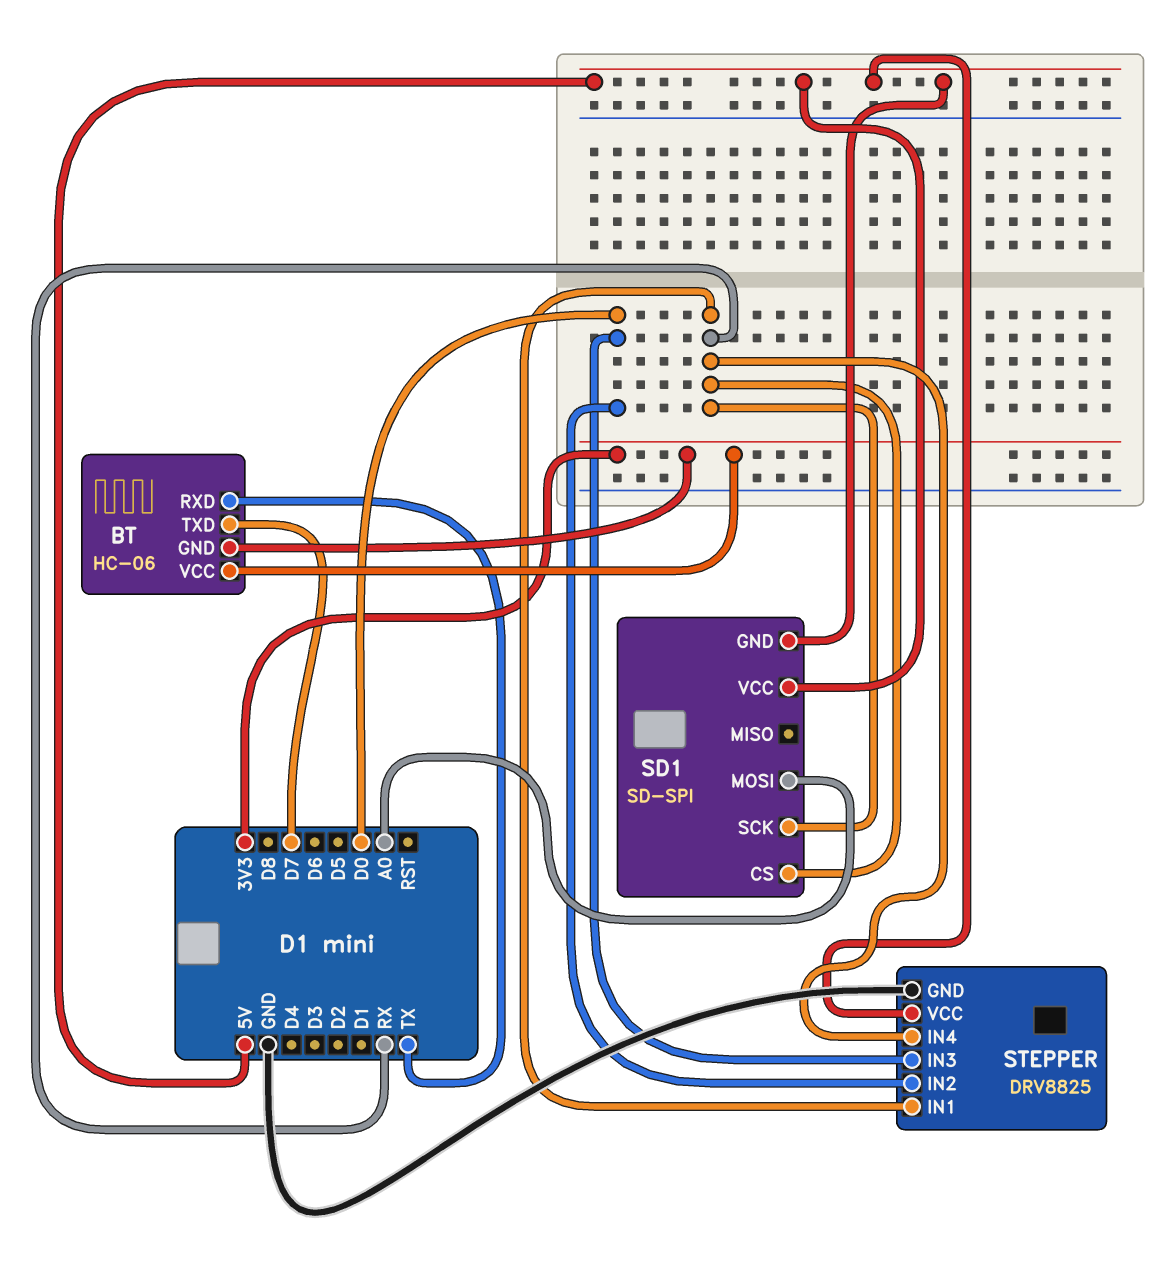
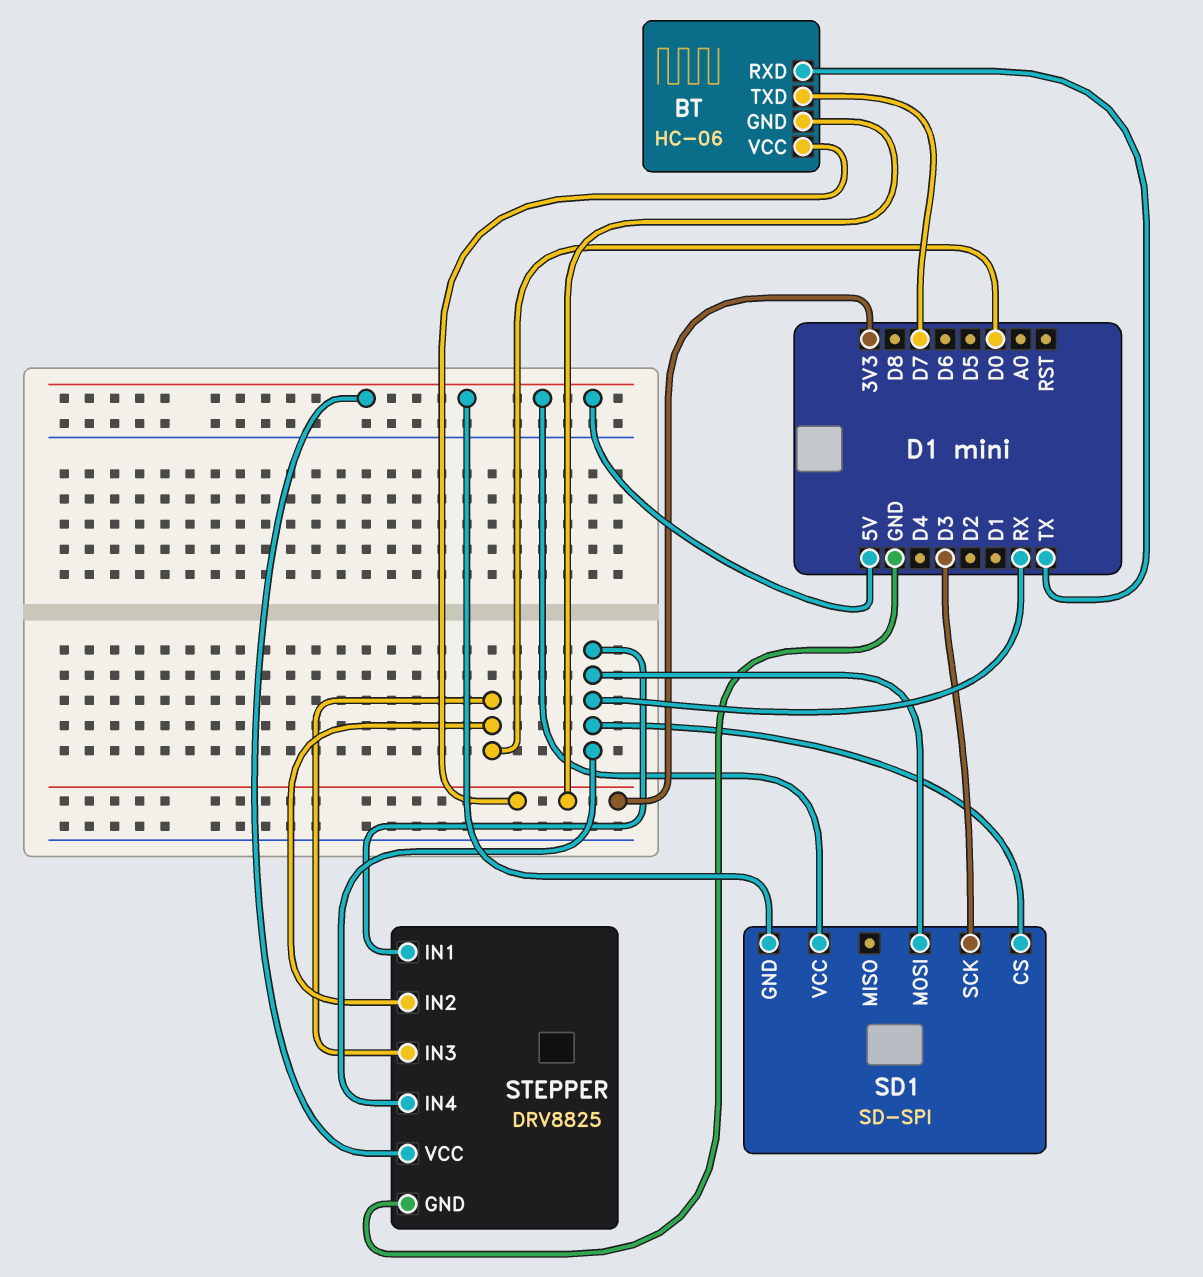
SD1 pin MOSI: A0 -> RX
SD1 pin SCK: RX -> D3

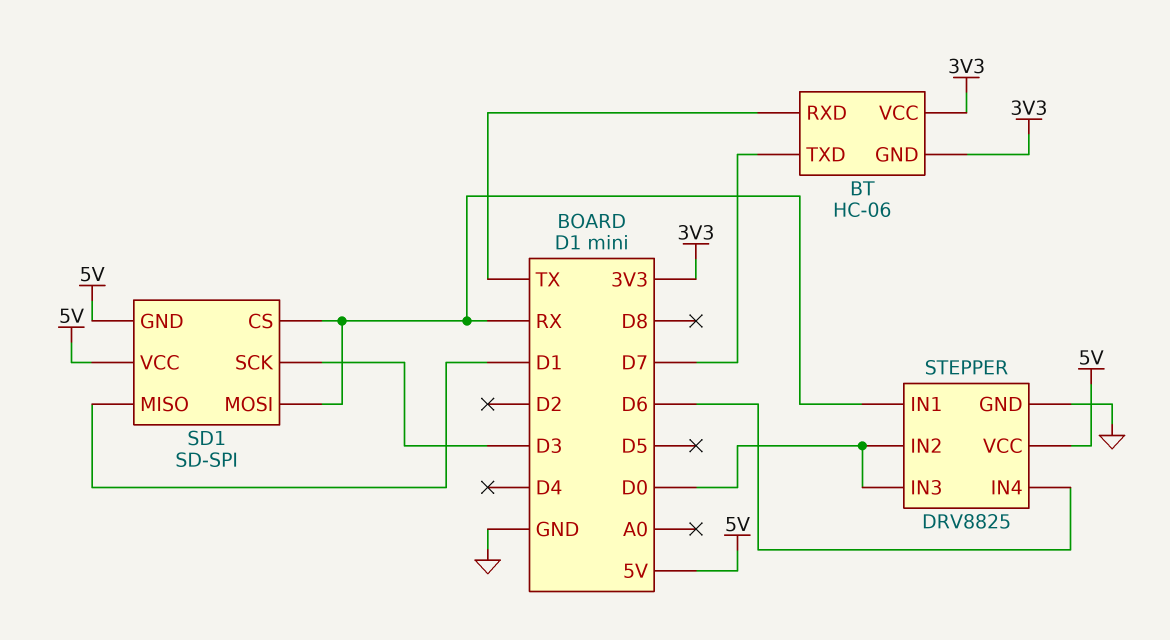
SD1 pin MISO: none -> D1
STEPPER pin IN4: RX -> D6

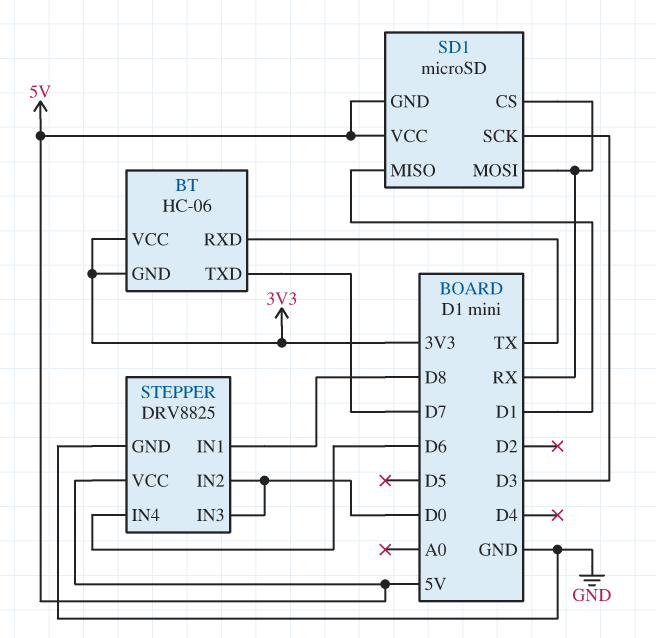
SD1: SD-SPI -> microSD
STEPPER pin IN1: RX -> D8

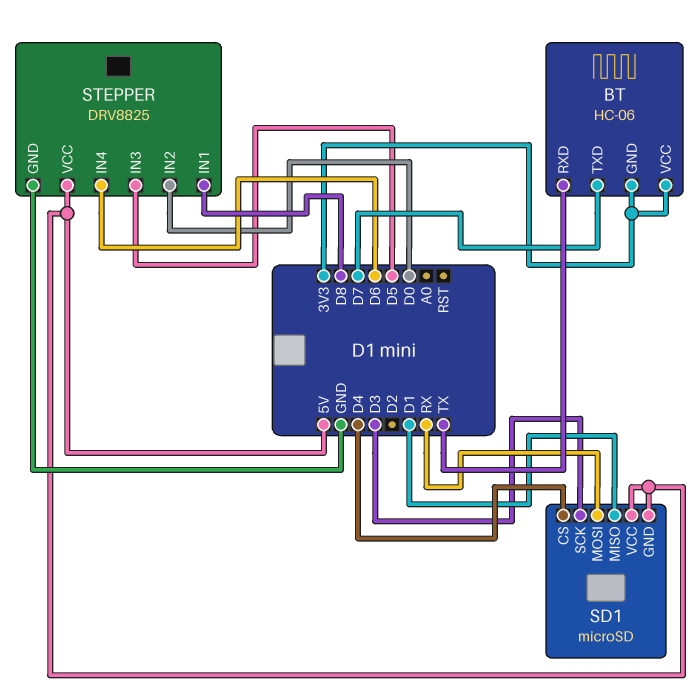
SD1 pin CS: RX -> D4
STEPPER pin IN3: D0 -> D5

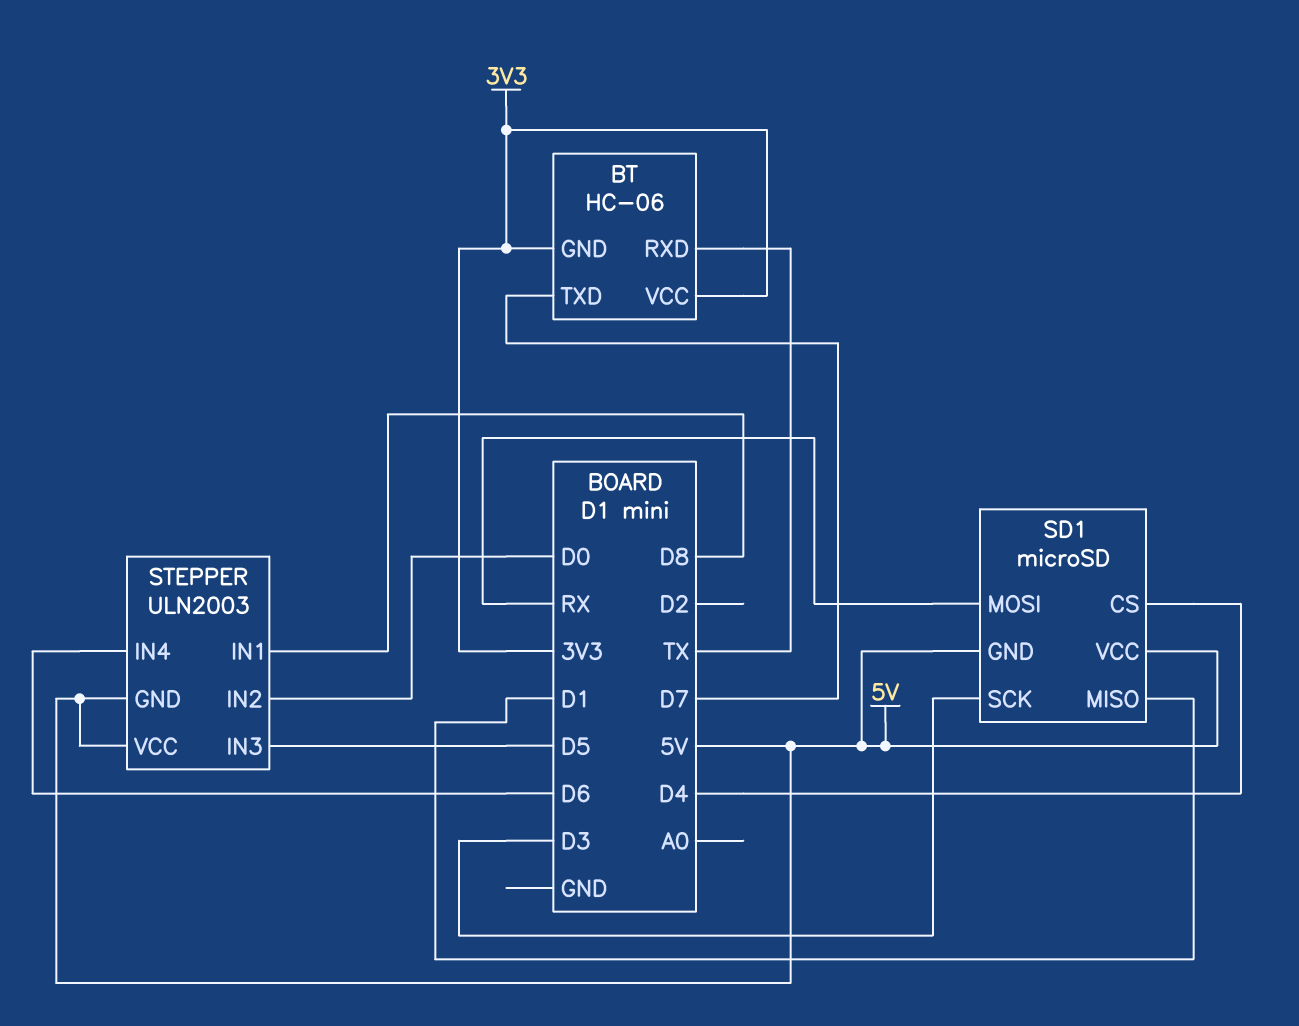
STEPPER: DRV8825 -> ULN2003
STEPPER pin GND: GND -> 5V

